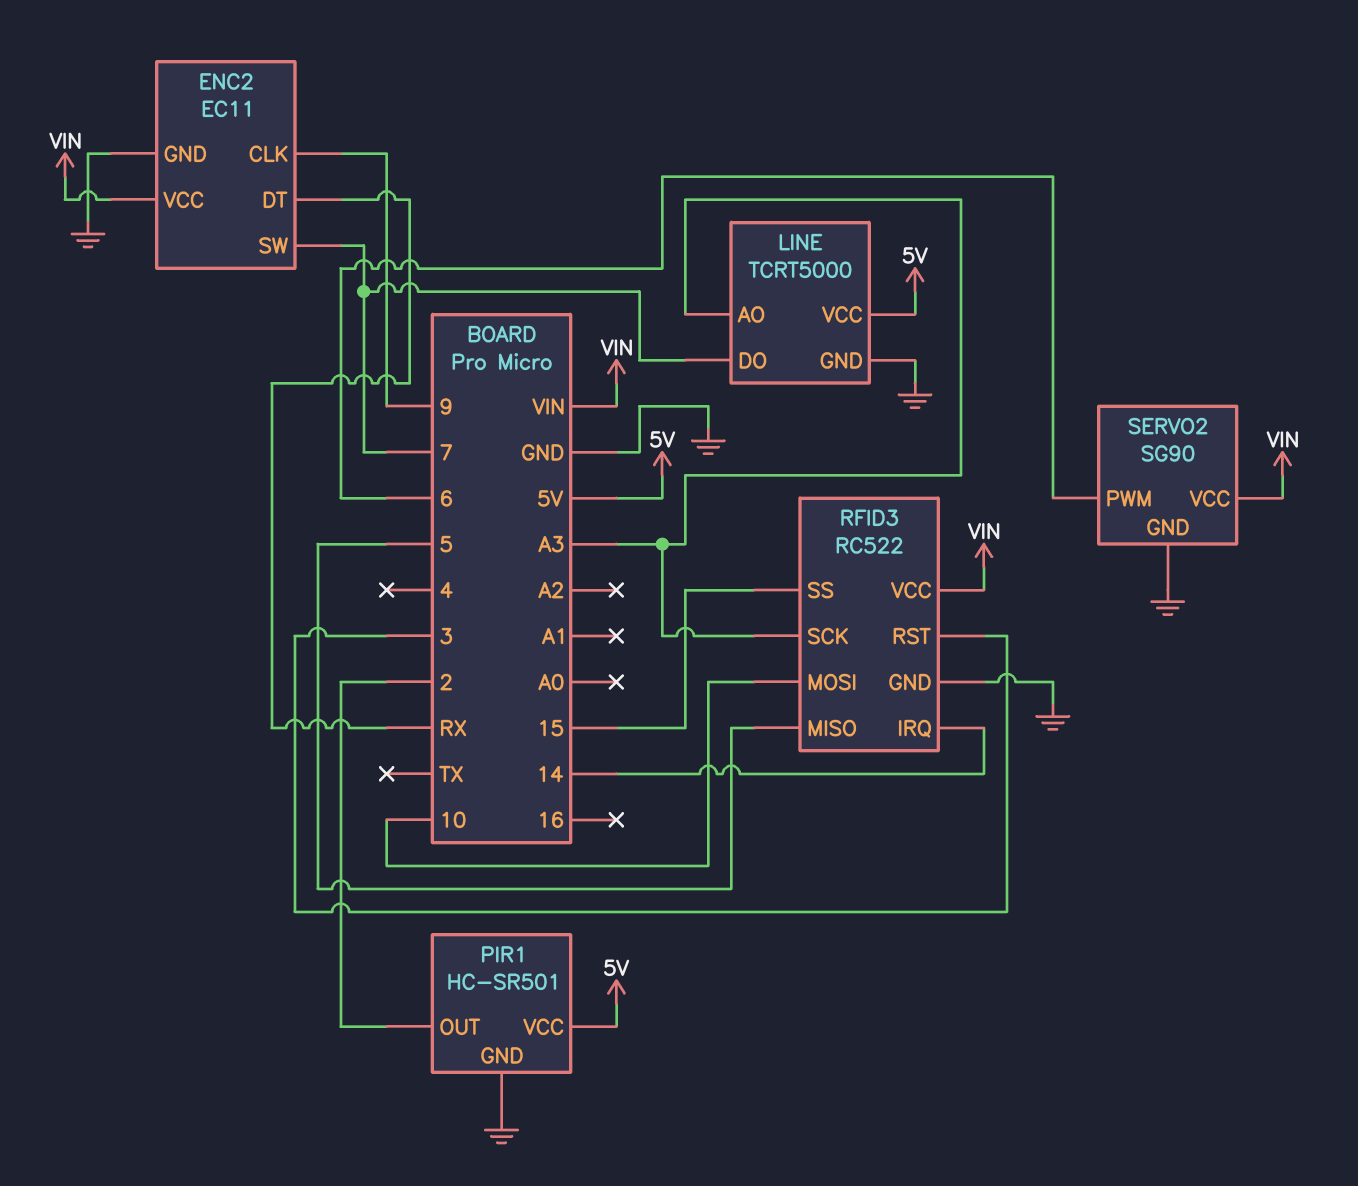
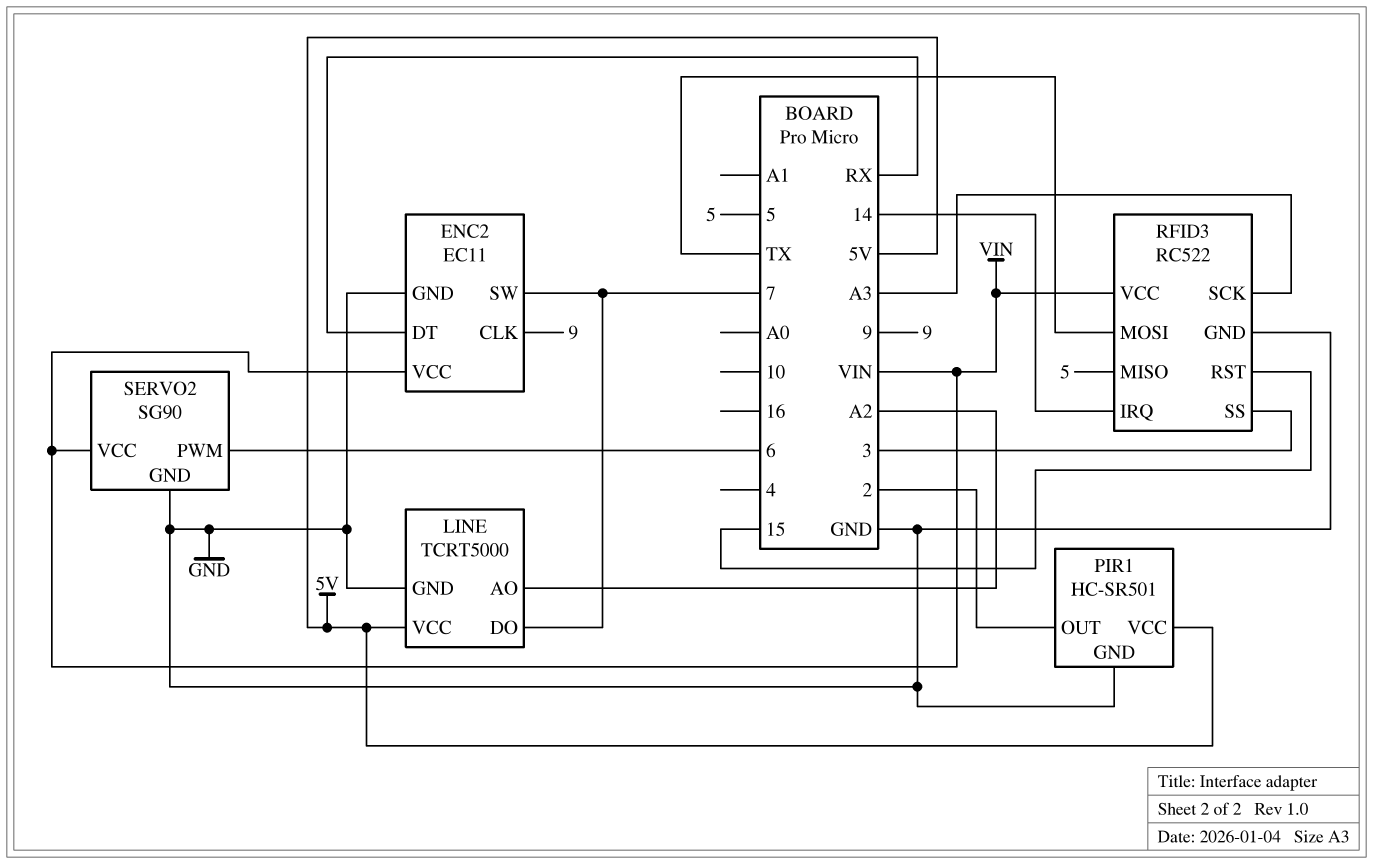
LINE pin AO: A3 -> A2
RFID3 pin MOSI: 10 -> TX
RFID3 pin RST: 3 -> 15
RFID3 pin SS: 15 -> 3

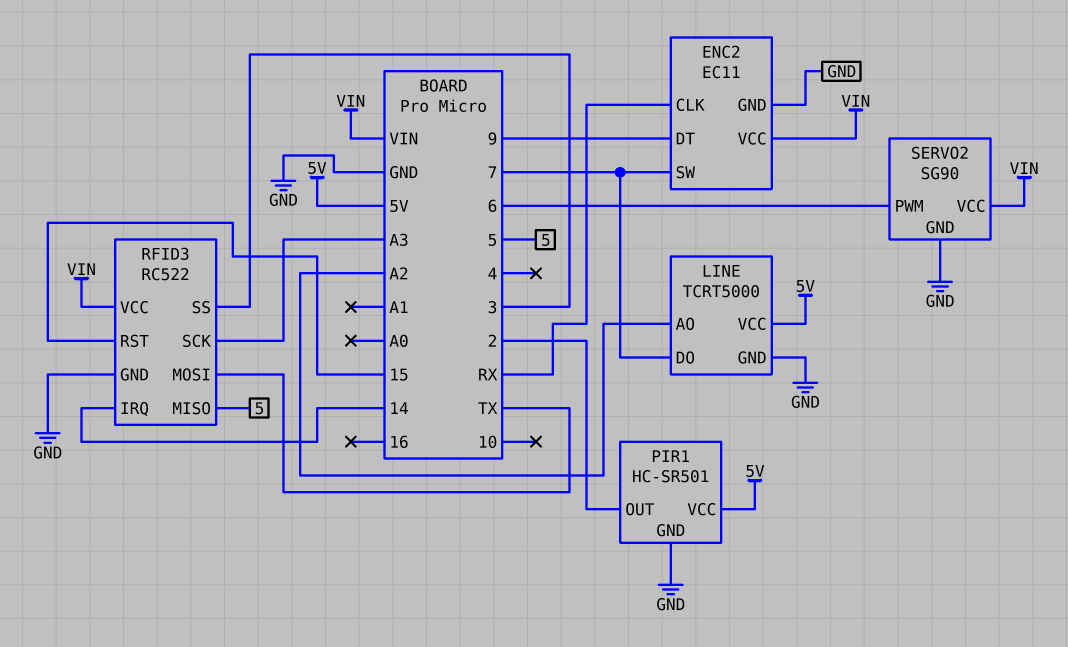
ENC2 pin CLK: 9 -> RX
ENC2 pin DT: RX -> 9

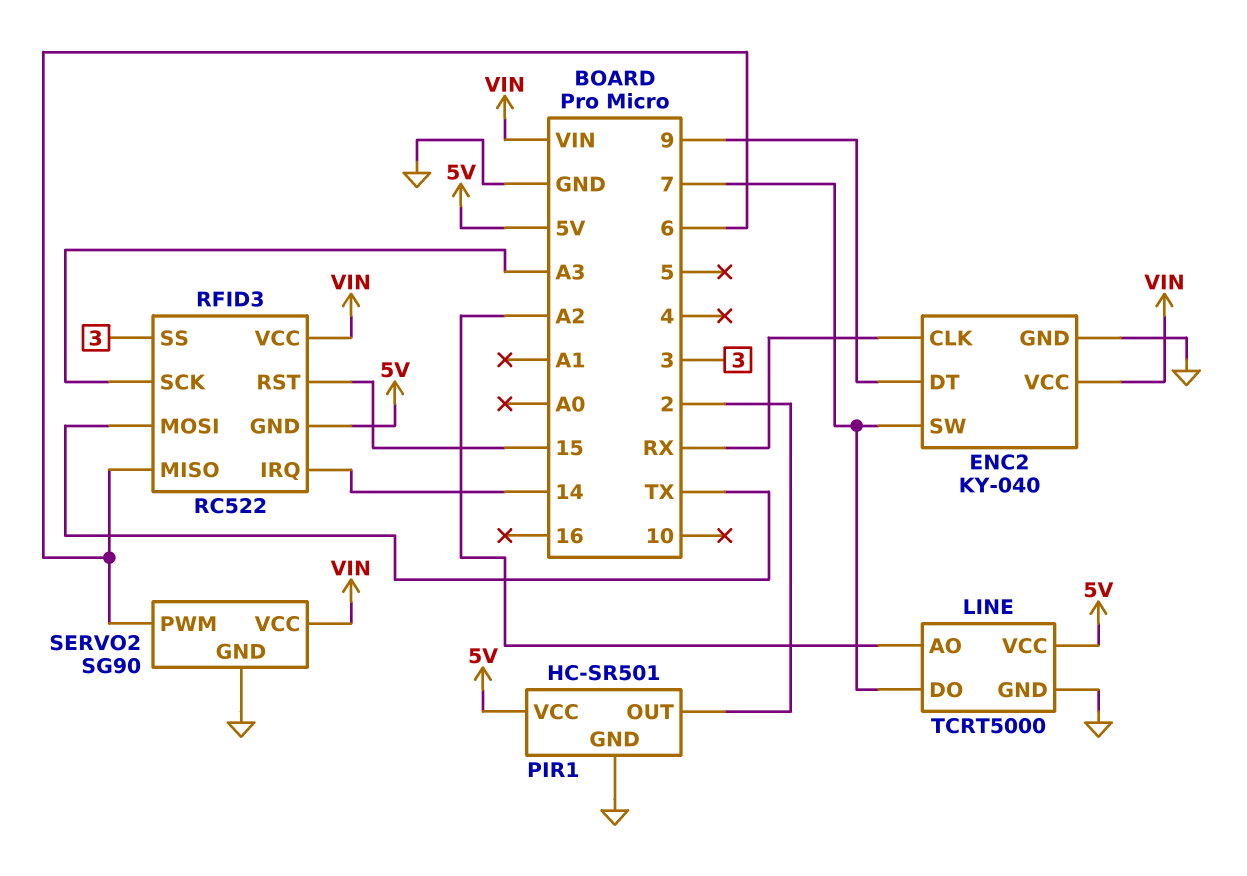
ENC2: EC11 -> KY-040
RFID3 pin GND: GND -> 5V
RFID3 pin MISO: 5 -> 6

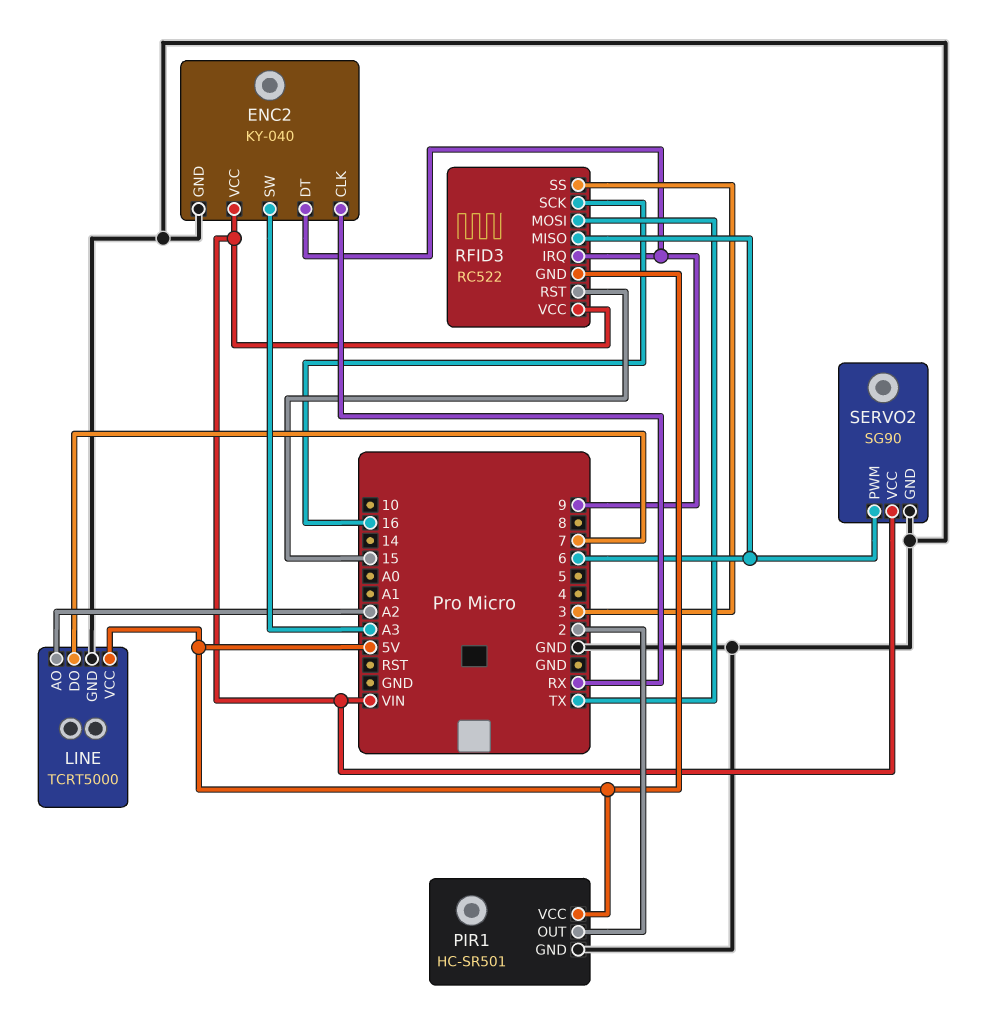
ENC2 pin SW: 7 -> A3
RFID3 pin IRQ: 14 -> 9
RFID3 pin SCK: A3 -> 16

